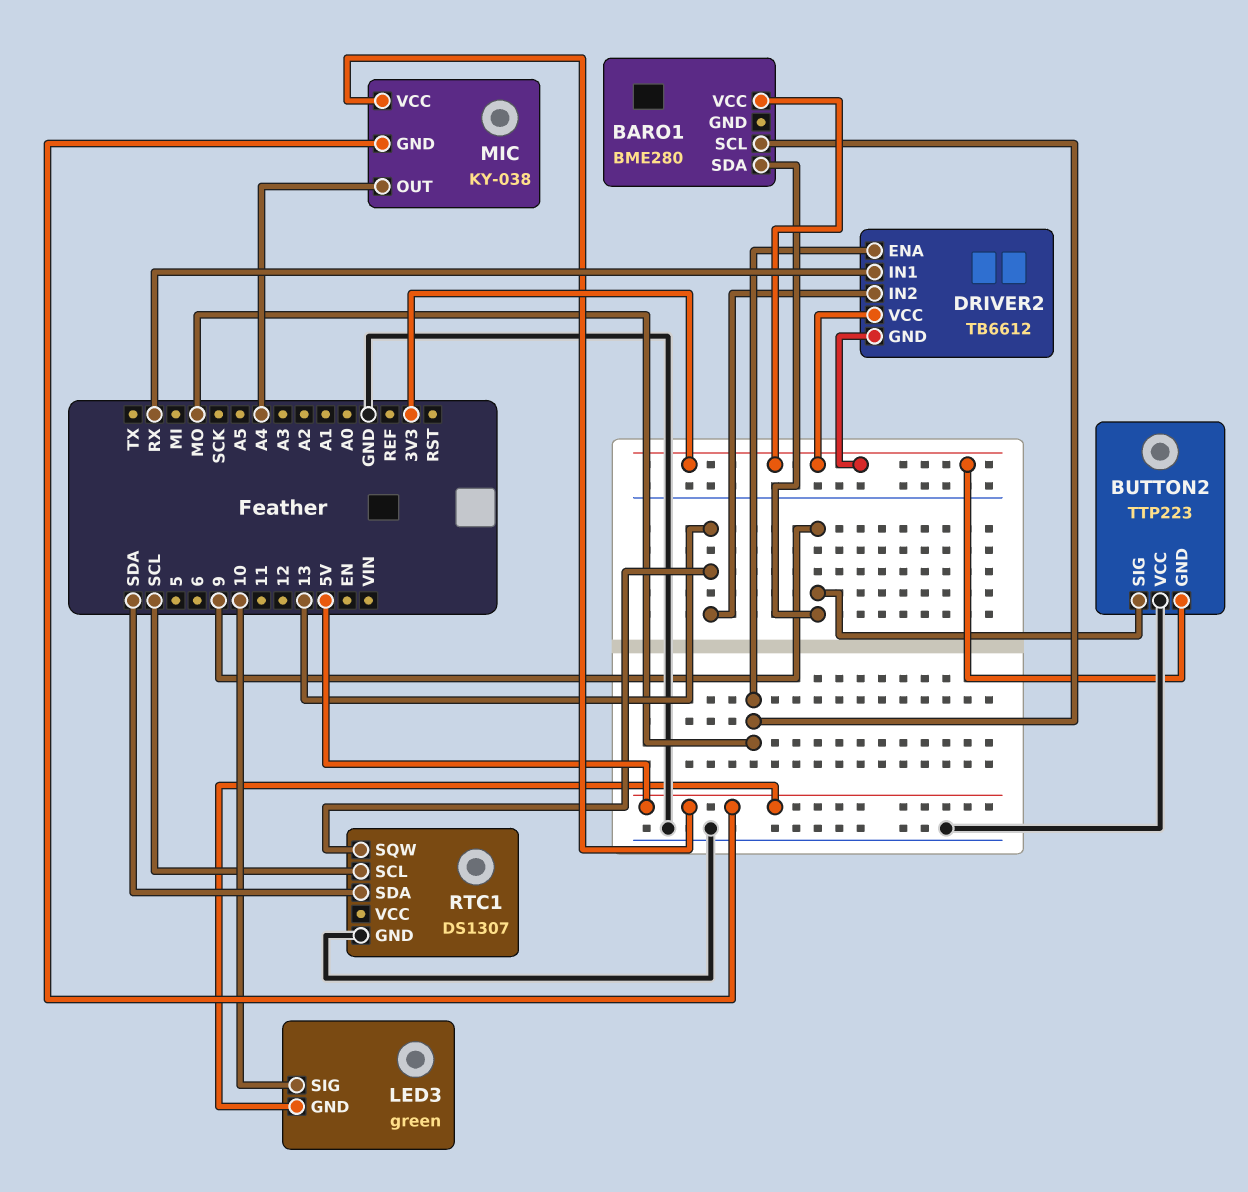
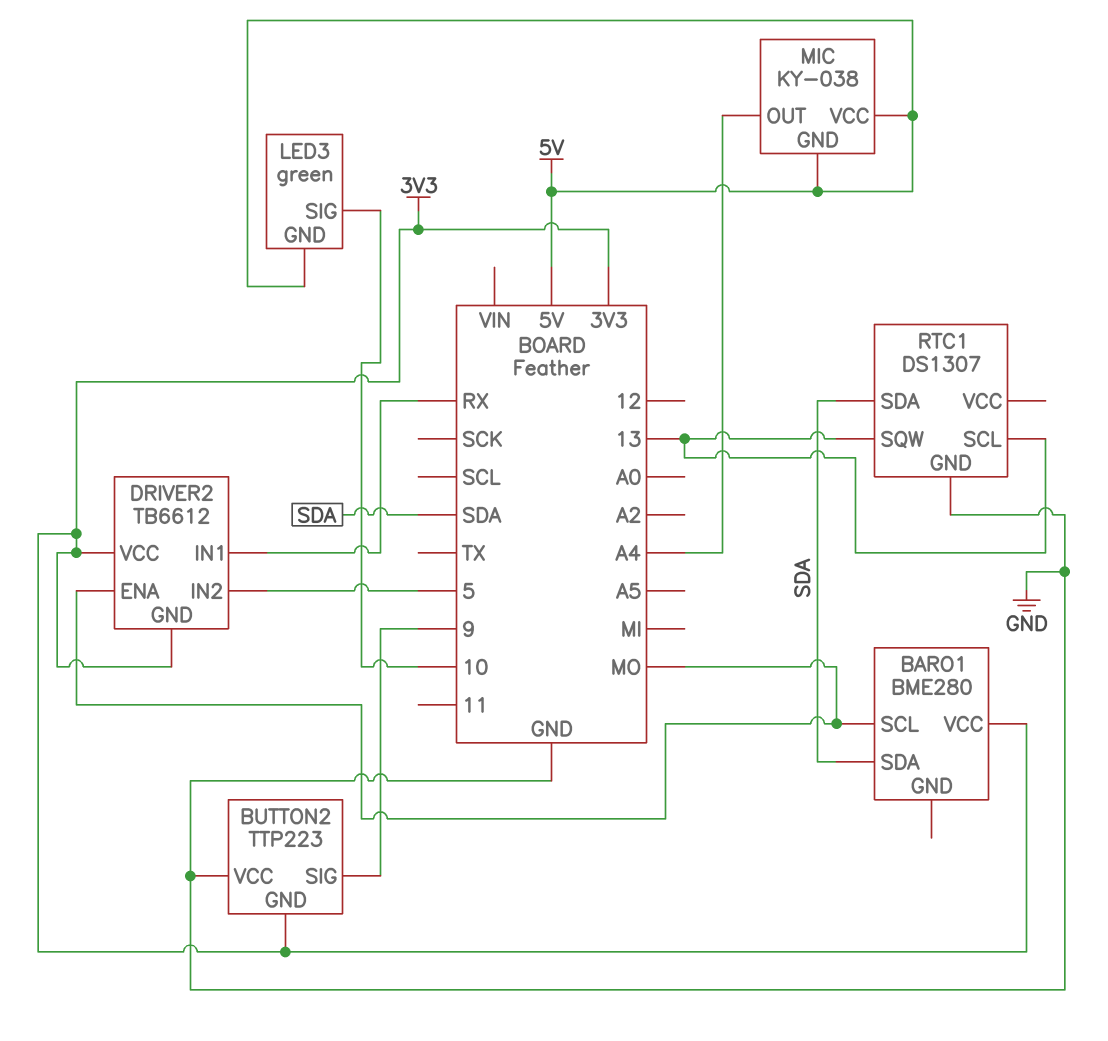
BARO1 pin SDA: 9 -> SDA
DRIVER2 pin IN2: 13 -> 5
RTC1 pin SCL: SCL -> 13

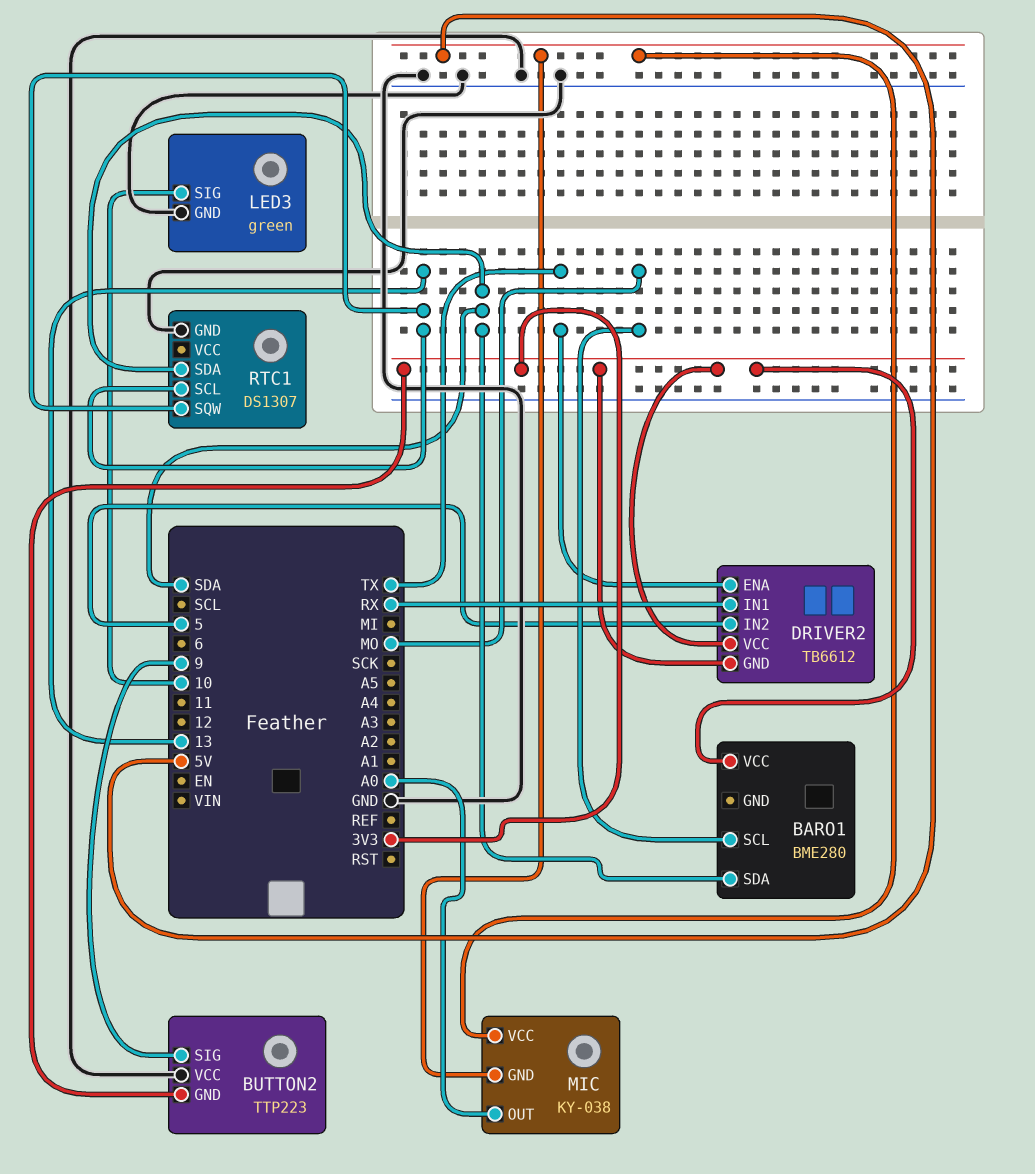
DRIVER2 pin ENA: MO -> TX
LED3 pin GND: 5V -> GND
MIC pin OUT: A4 -> A0

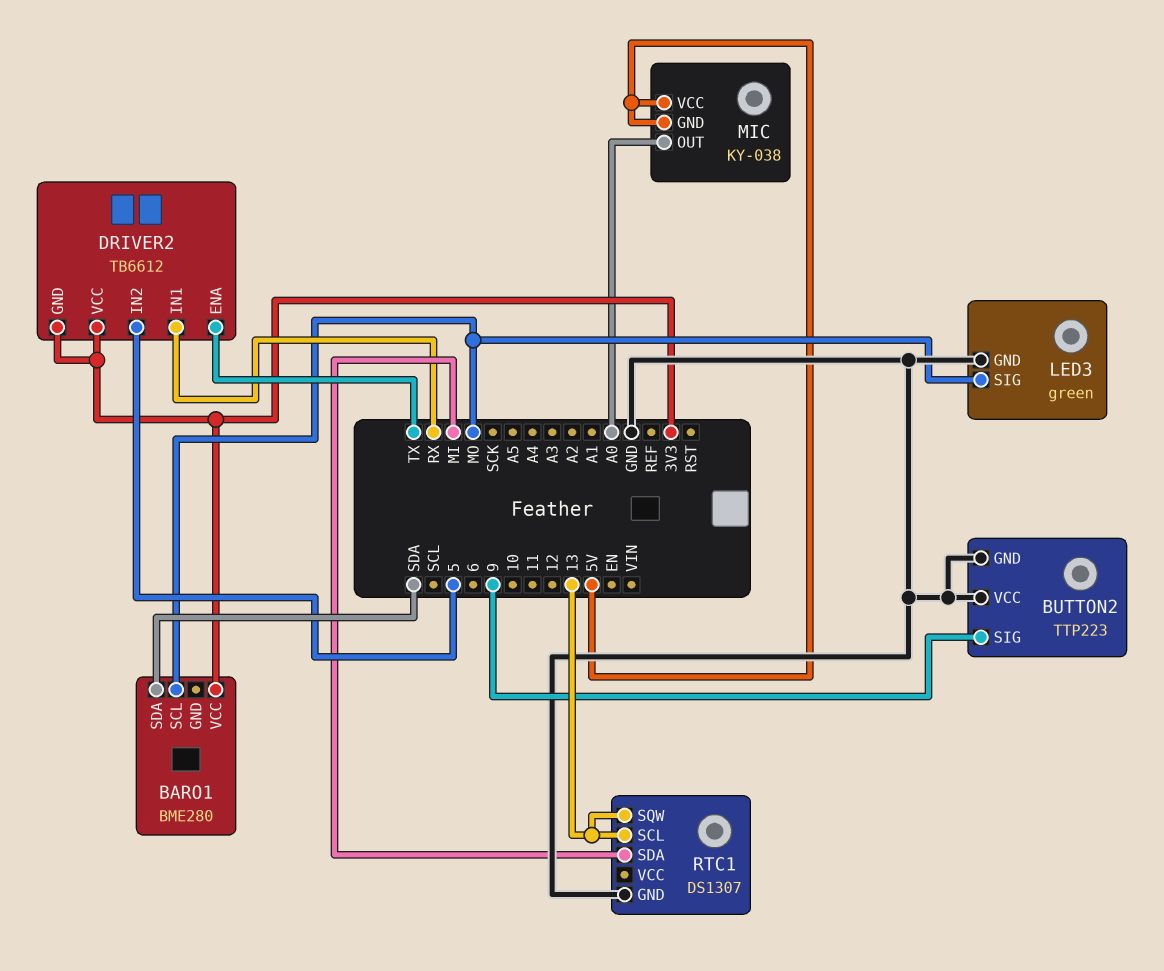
BUTTON2 pin GND: 3V3 -> GND
LED3 pin SIG: 10 -> MO
RTC1 pin SDA: SDA -> MI

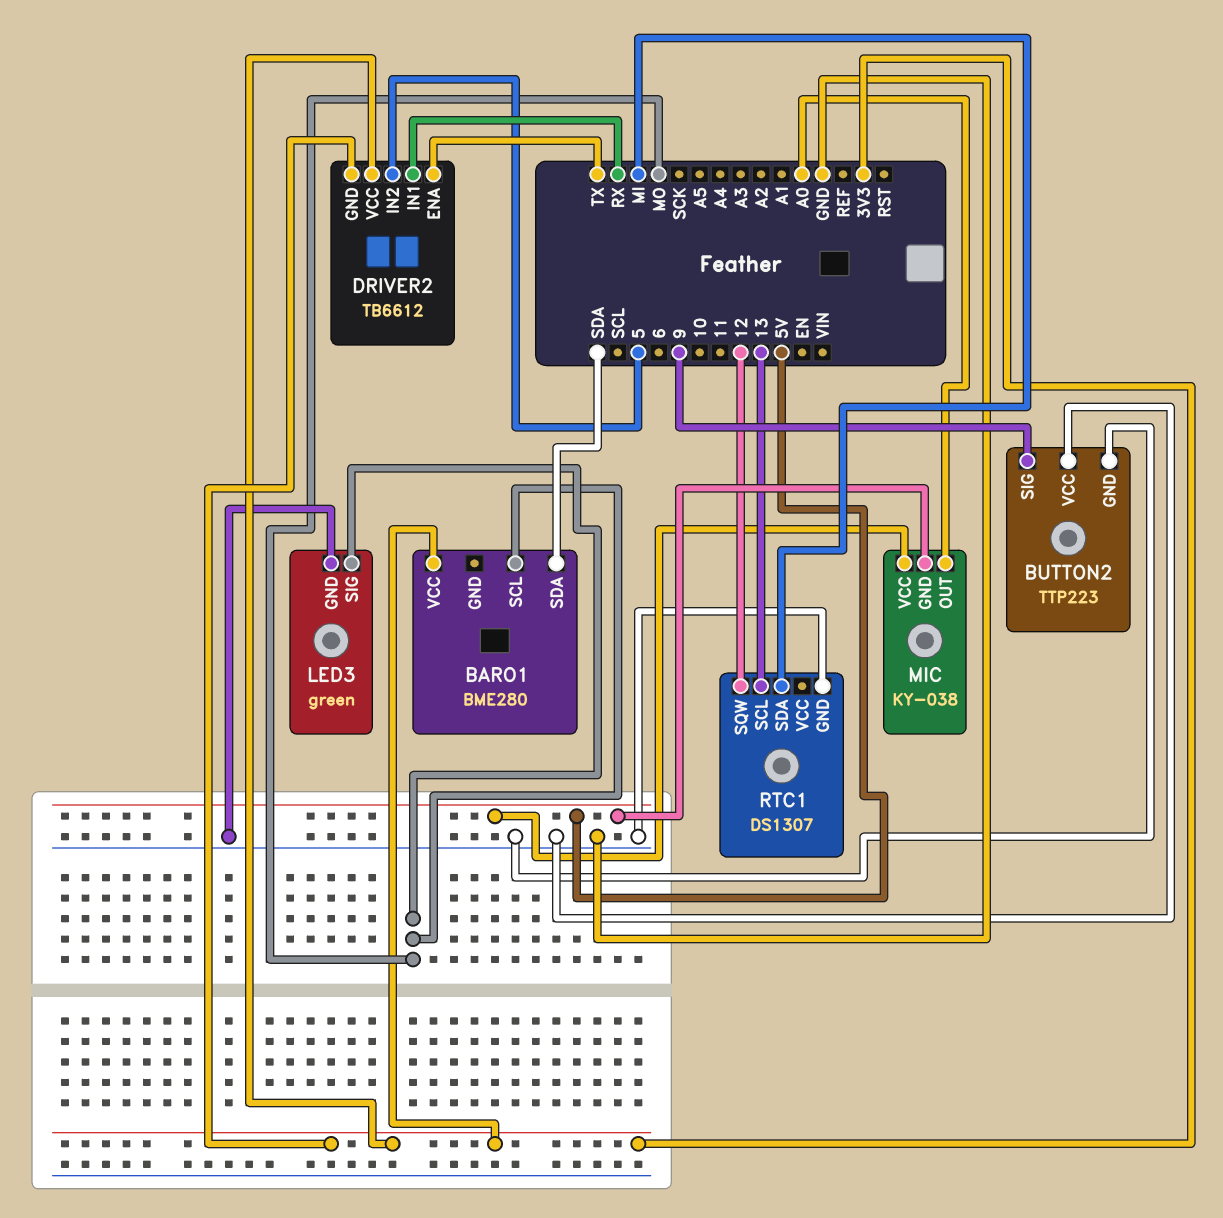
RTC1 pin SQW: 13 -> 12

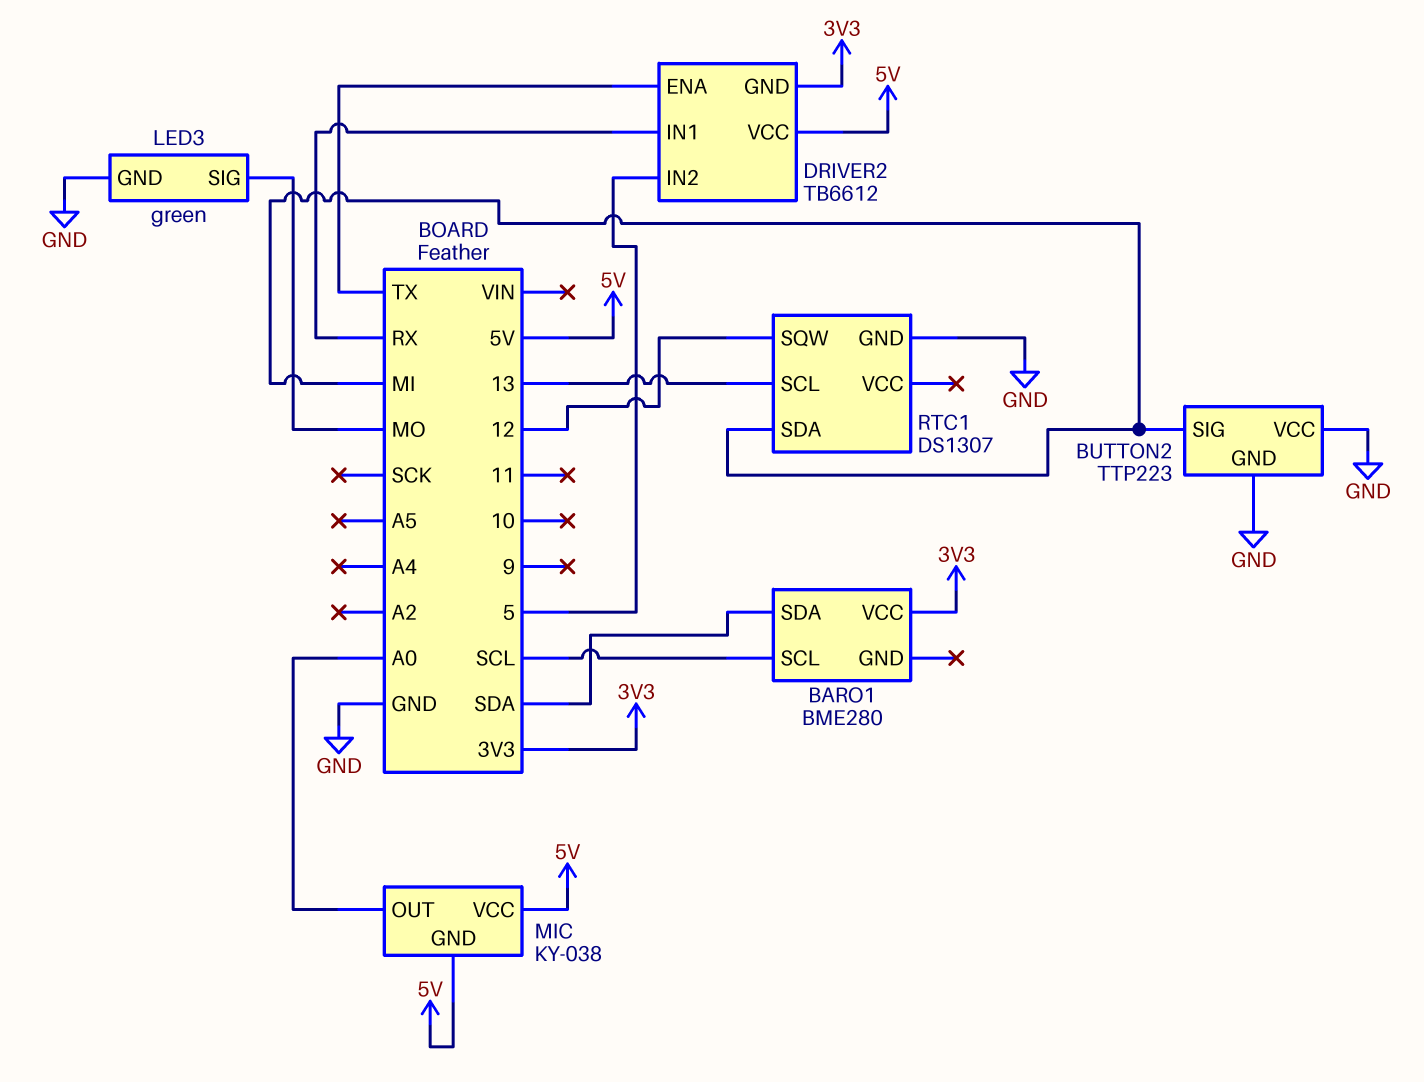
BARO1 pin SCL: MO -> SCL
BUTTON2 pin SIG: 9 -> MI
DRIVER2 pin VCC: 3V3 -> 5V

